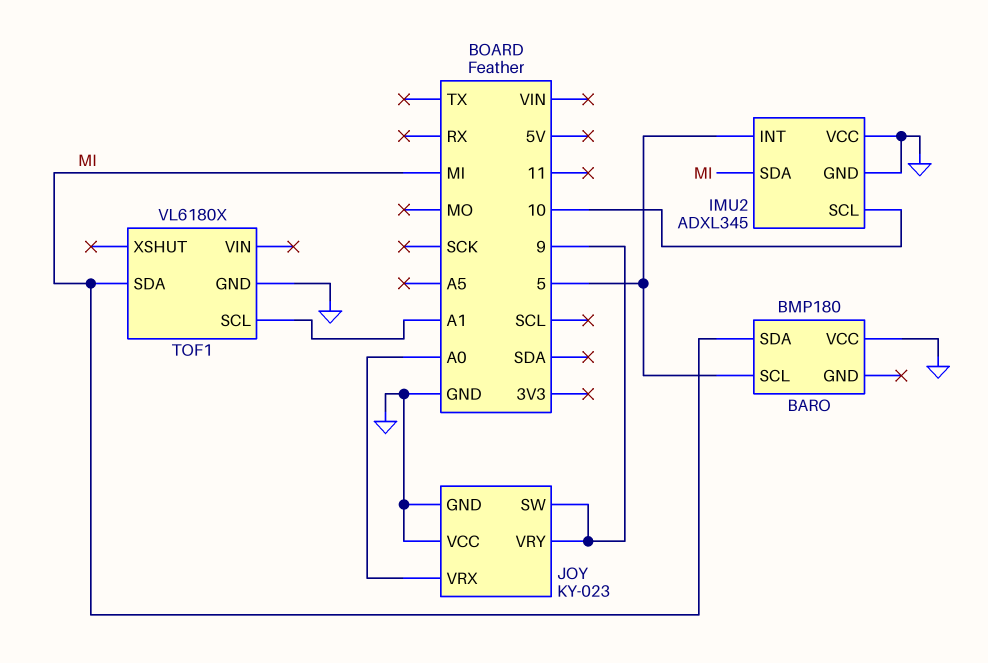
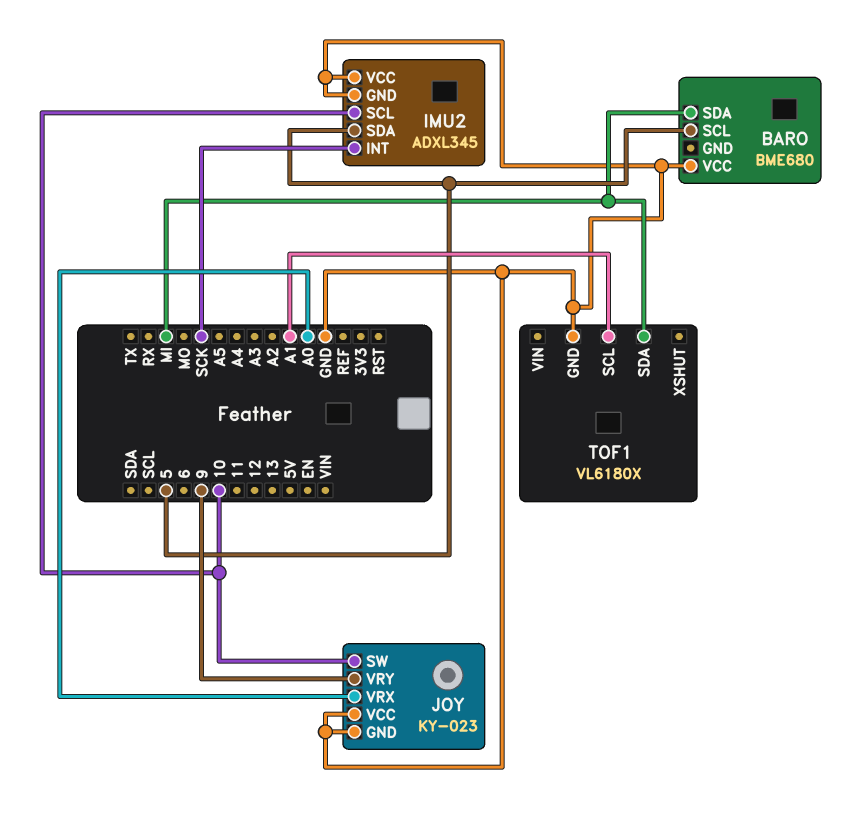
BARO: BMP180 -> BME680
IMU2 pin INT: 5 -> SCK
IMU2 pin SDA: MI -> 5
JOY pin SW: 9 -> 10

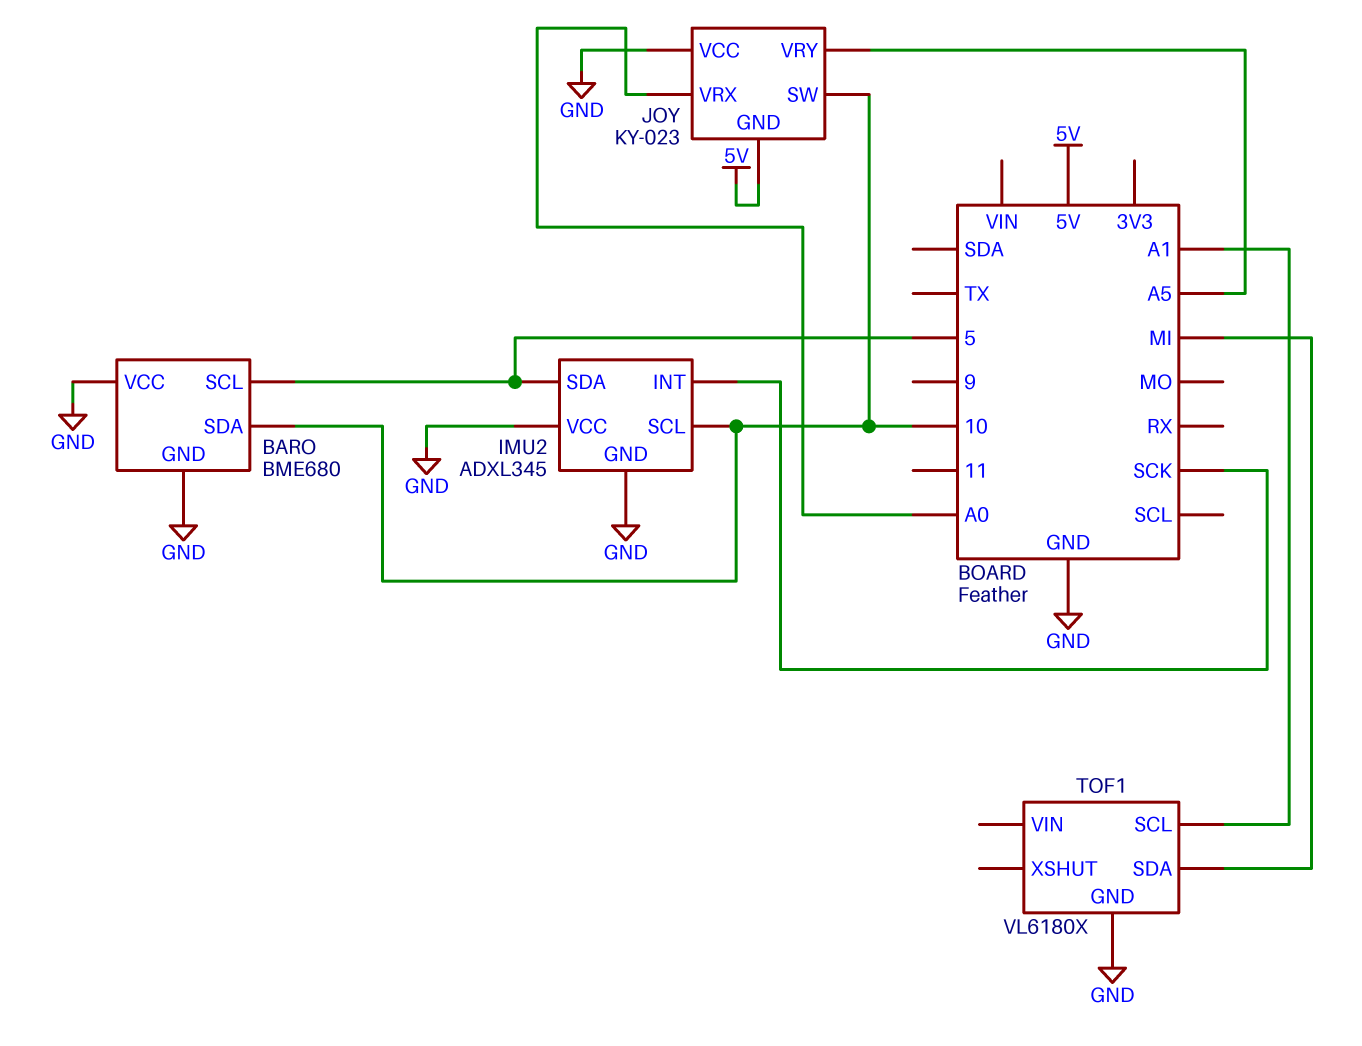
BARO pin GND: none -> GND
BARO pin SDA: MI -> 10
JOY pin GND: GND -> 5V
JOY pin VRY: 9 -> A5

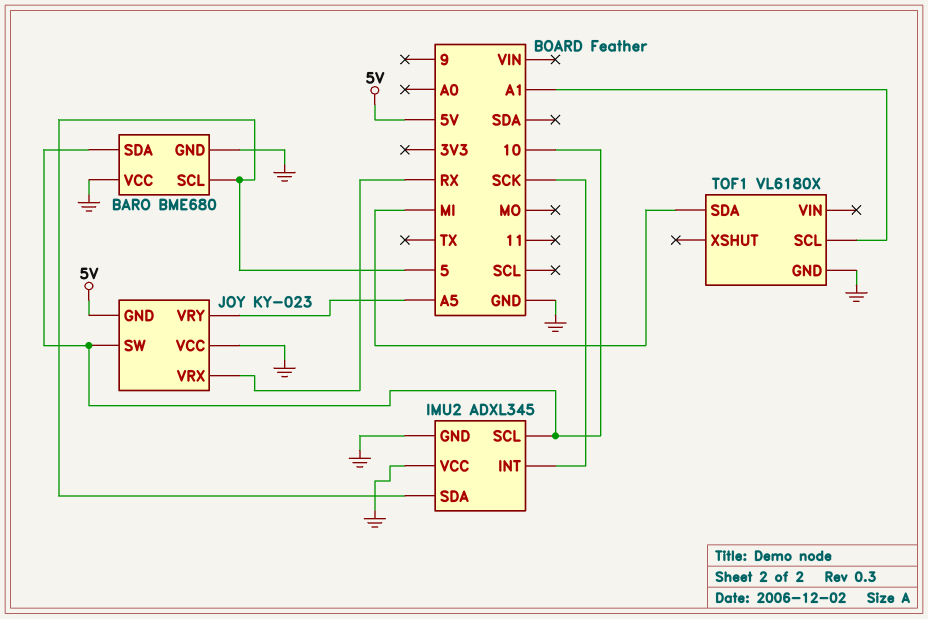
JOY pin VRX: A0 -> RX

